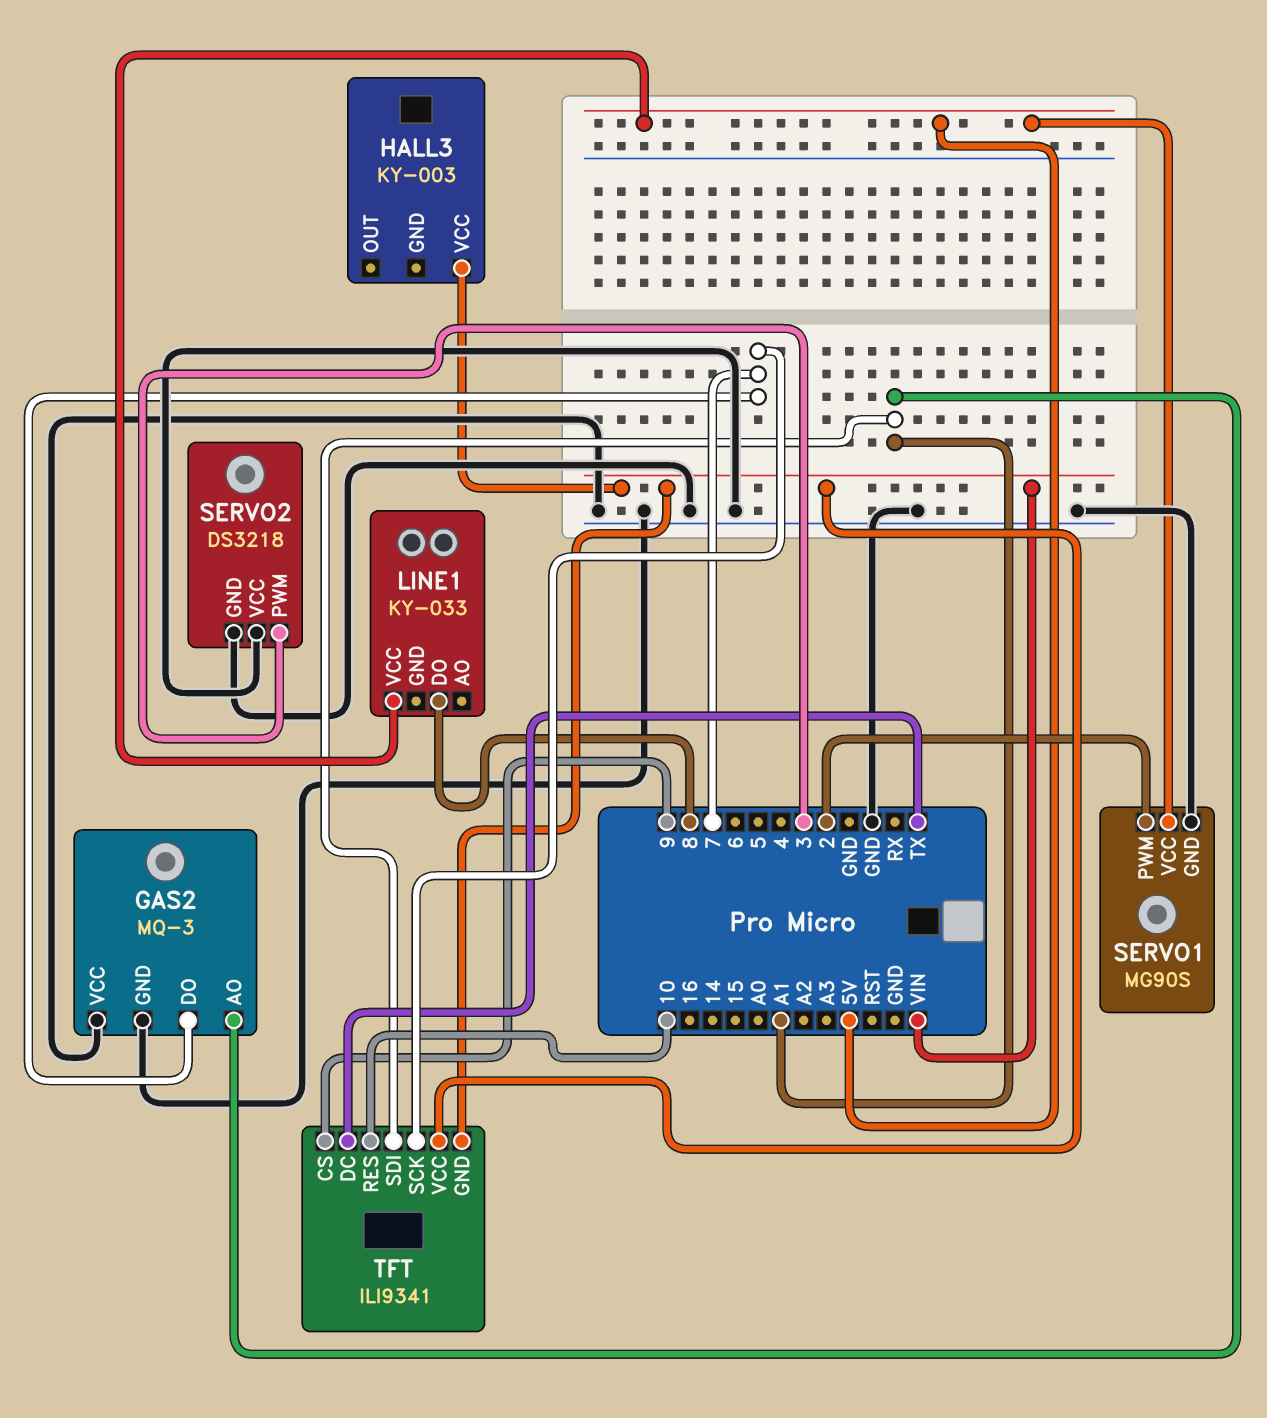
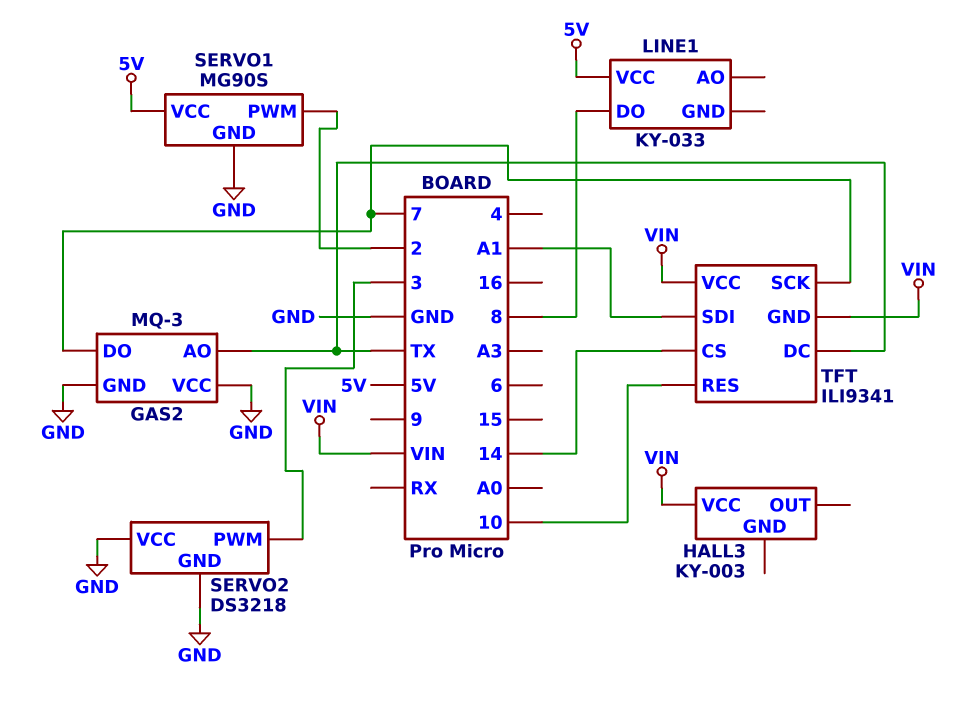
GAS2 pin AO: A1 -> TX
TFT pin CS: 9 -> 14

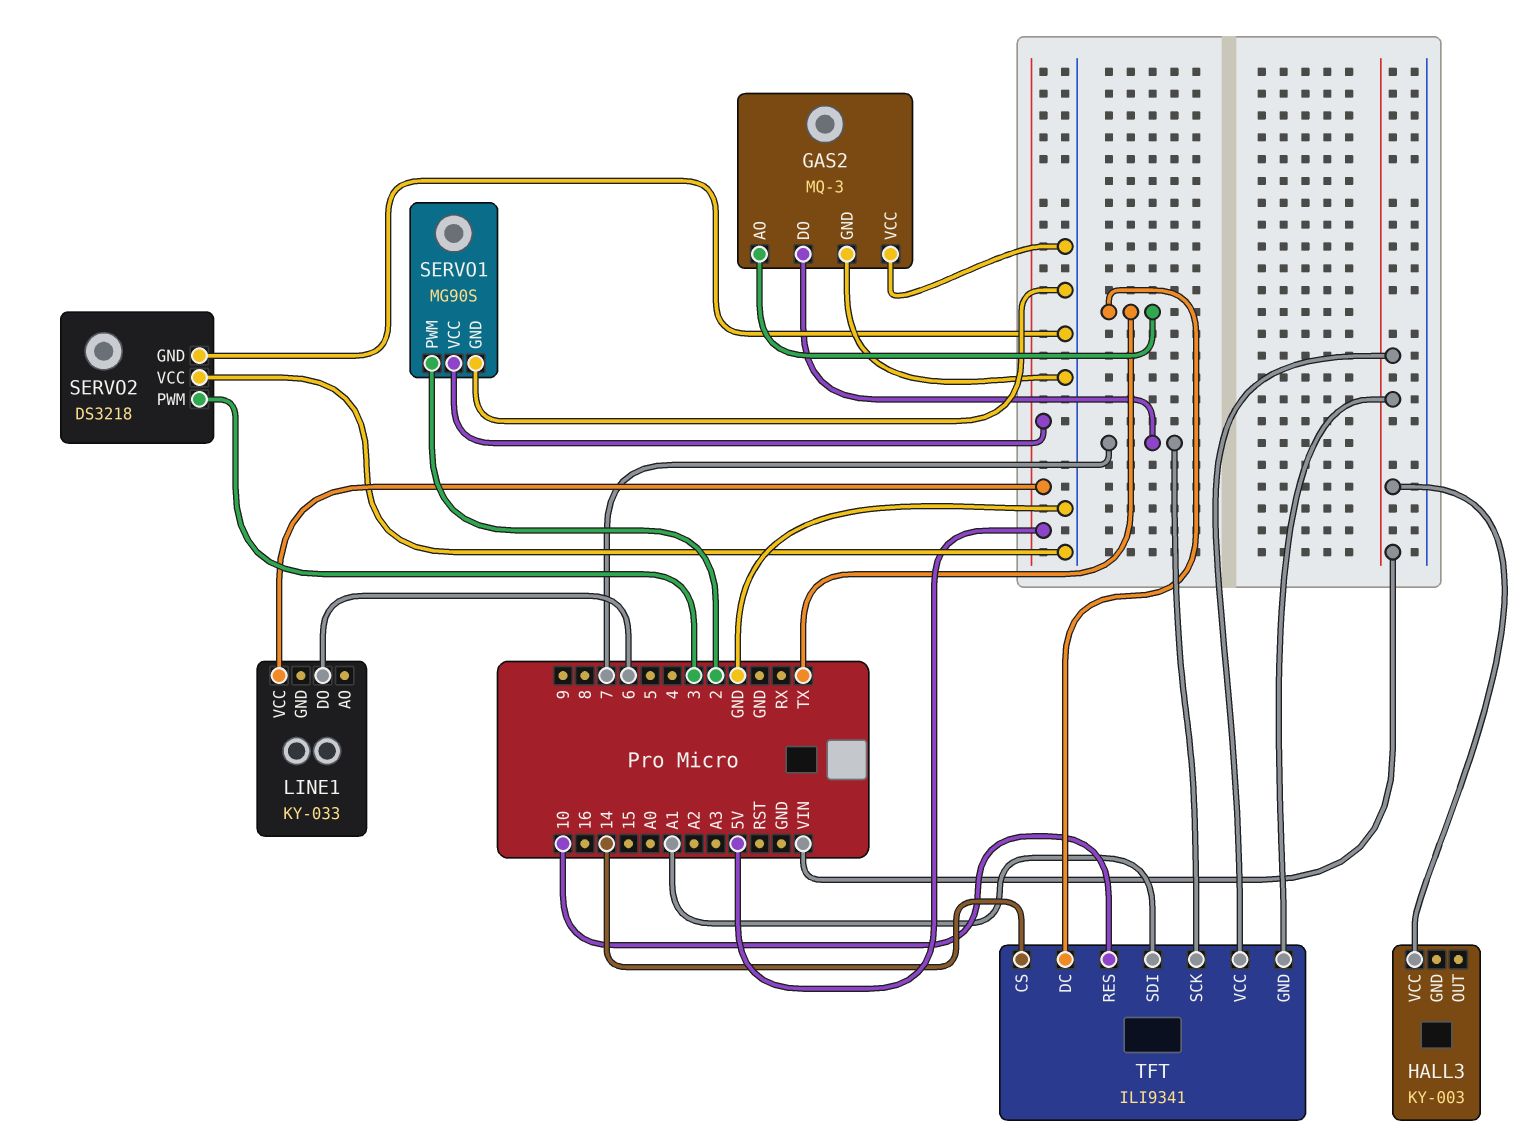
LINE1 pin DO: 8 -> 6

